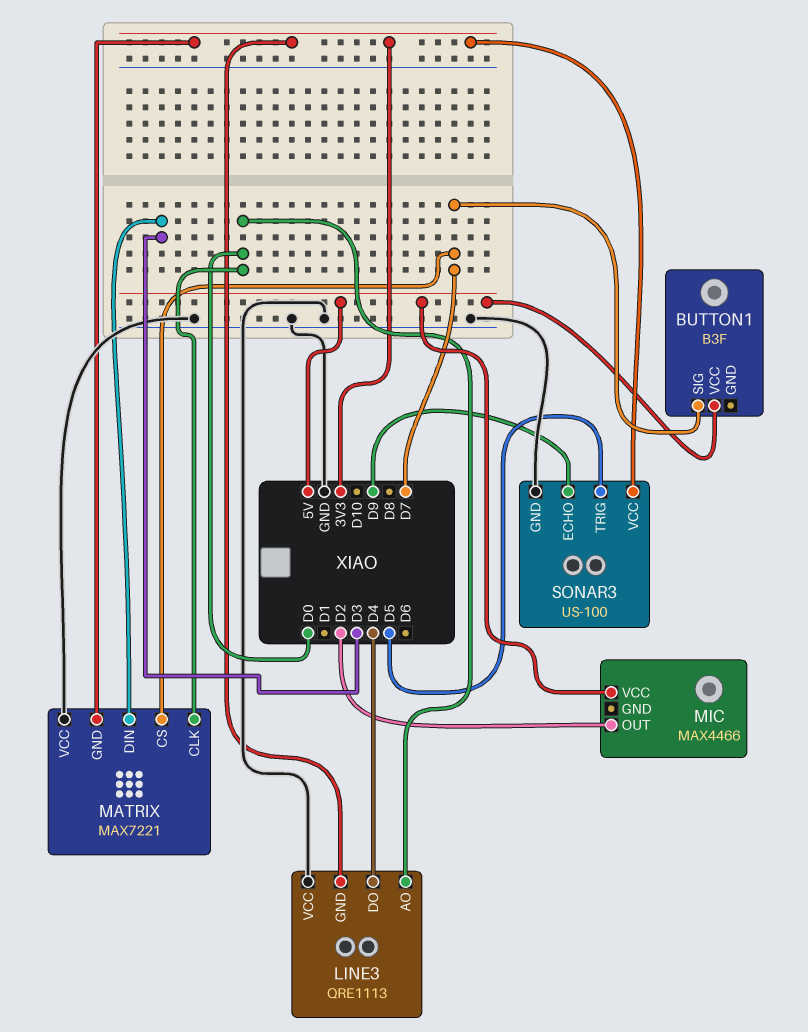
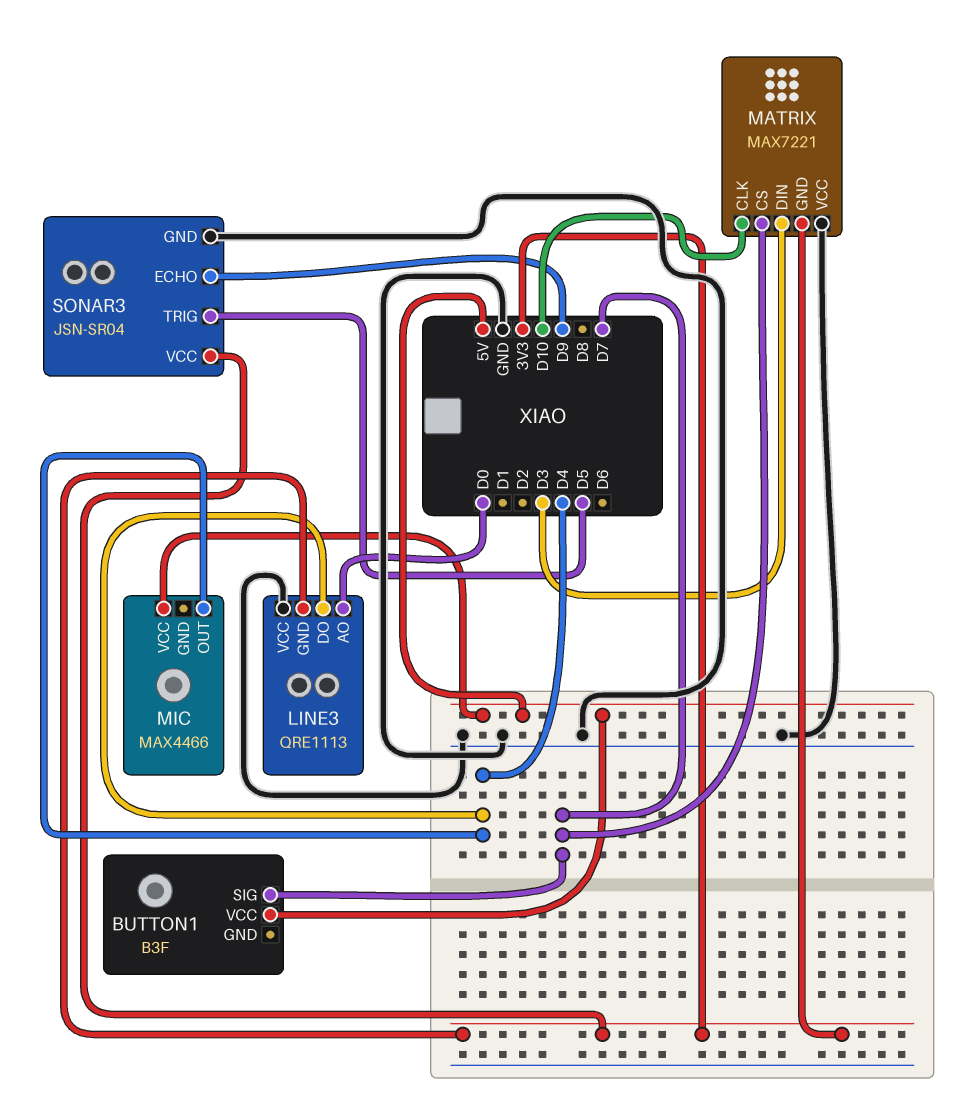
MATRIX pin CLK: D0 -> D10
MIC pin OUT: D2 -> D4
SONAR3: US-100 -> JSN-SR04

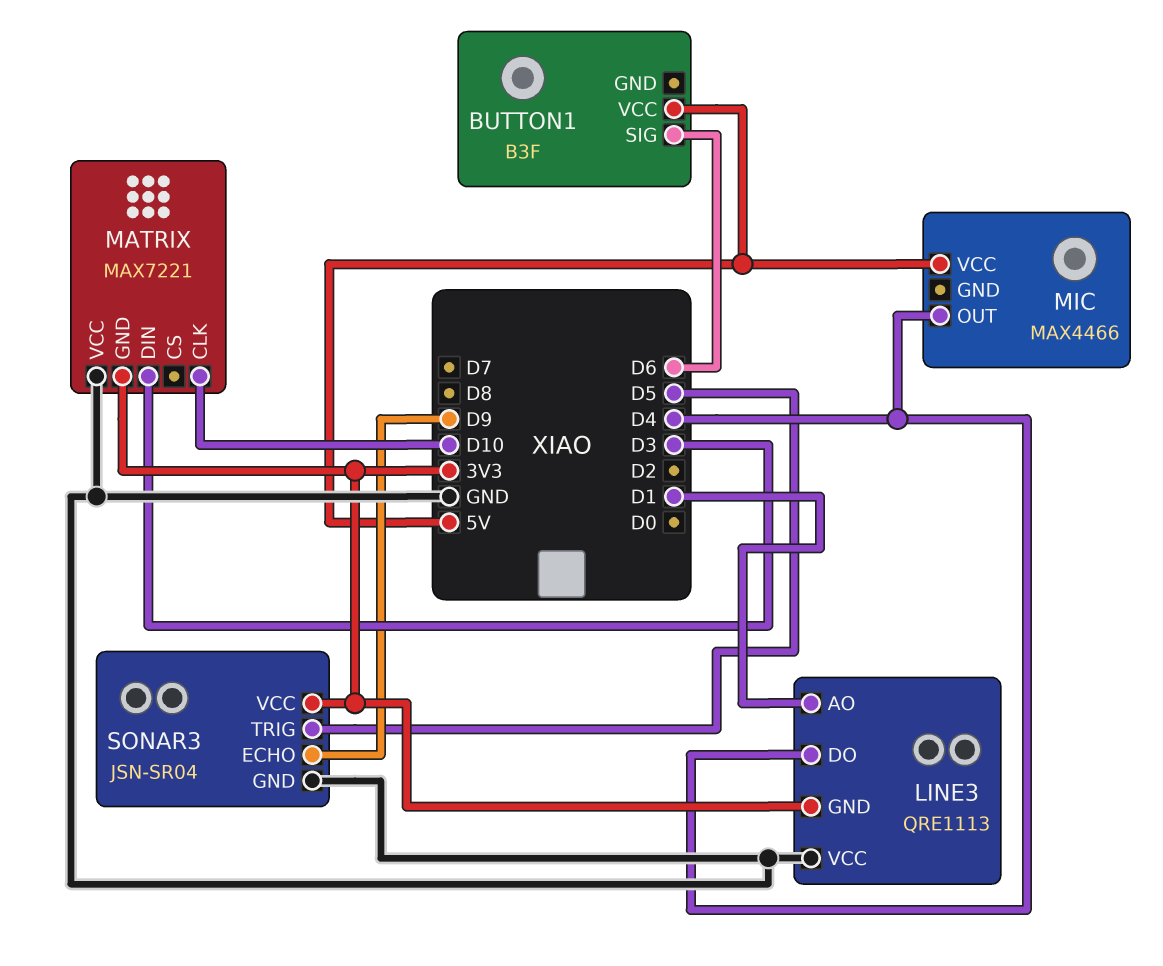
BUTTON1 pin SIG: D7 -> D6
LINE3 pin AO: D0 -> D1
MATRIX pin CS: D7 -> none

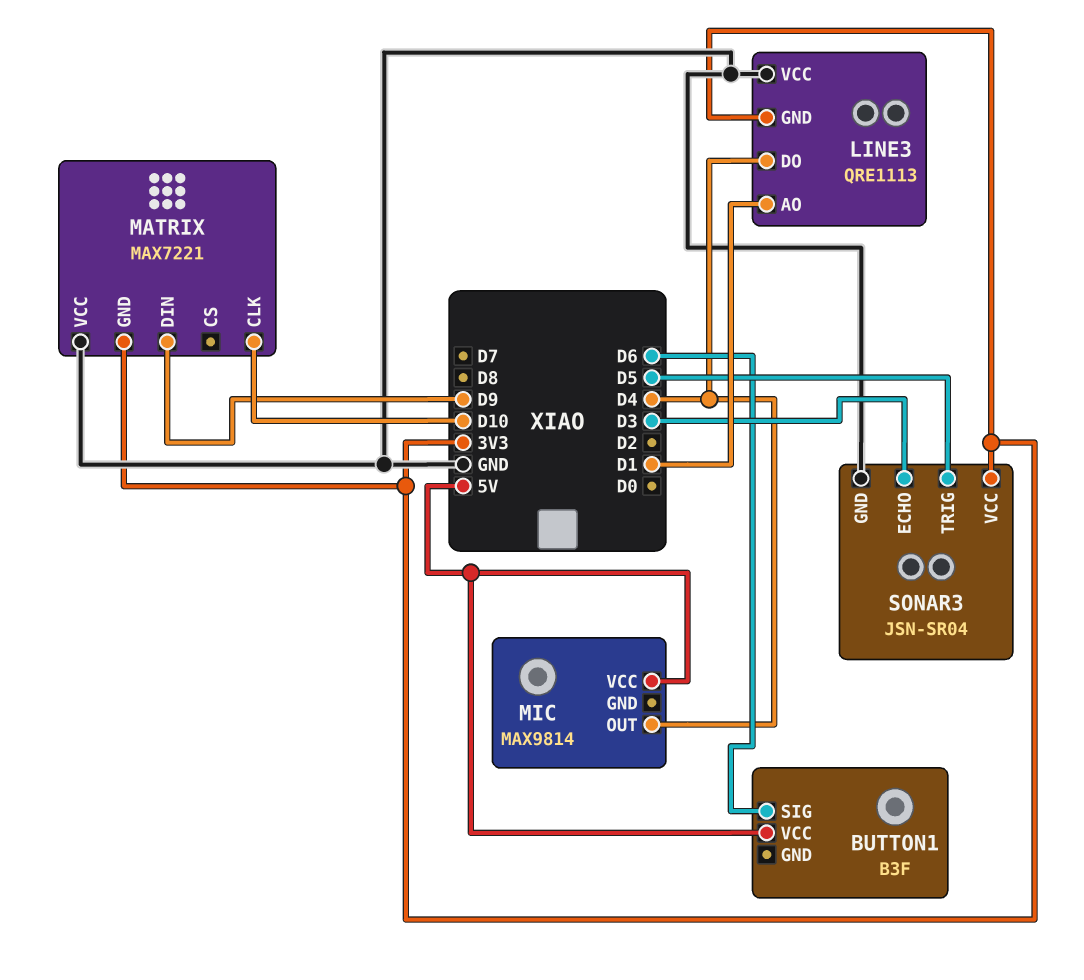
MATRIX pin DIN: D3 -> D9
MIC: MAX4466 -> MAX9814
SONAR3 pin ECHO: D9 -> D3

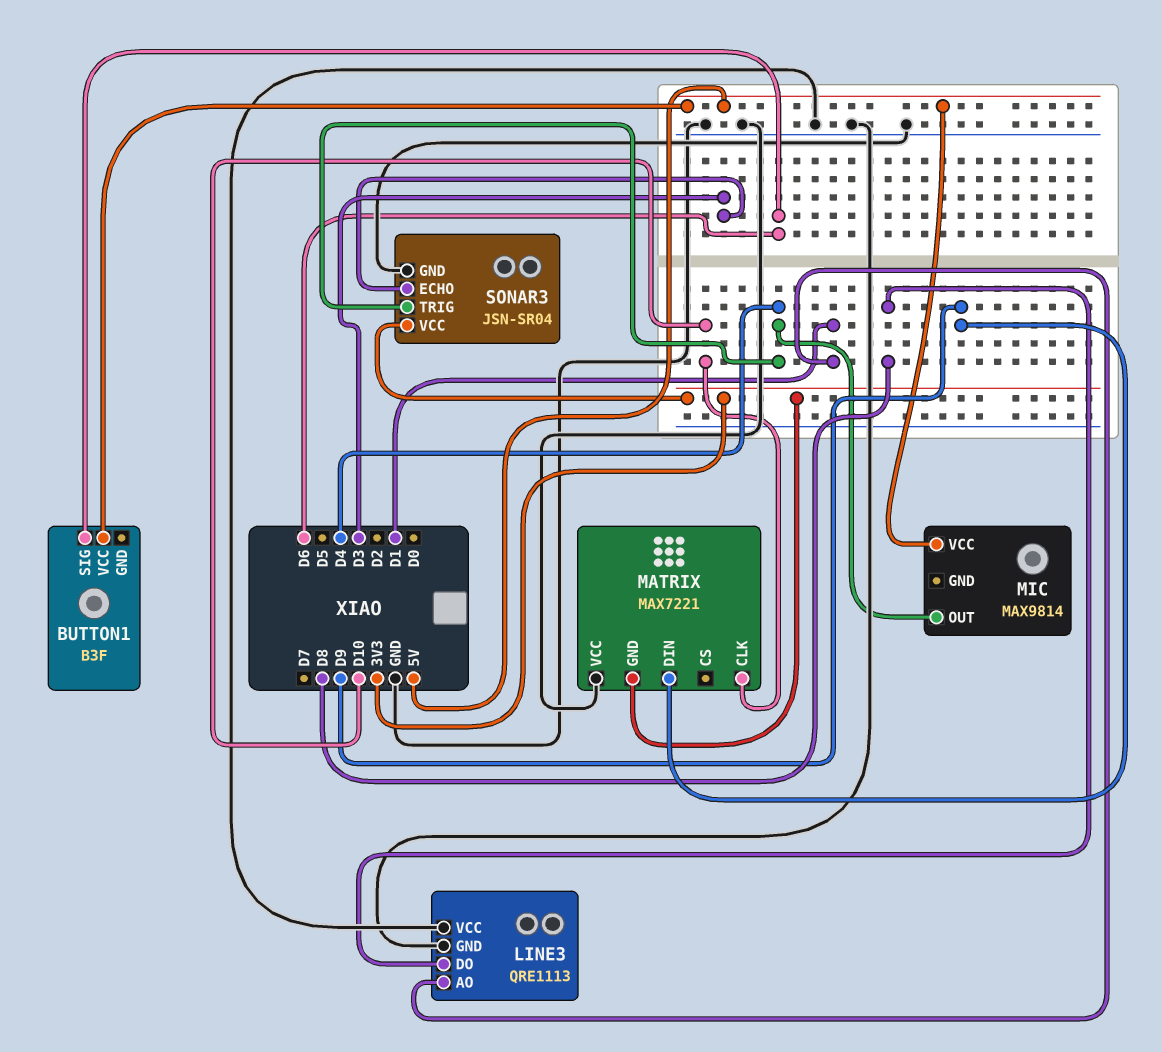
LINE3 pin DO: D4 -> D8
LINE3 pin GND: 3V3 -> GND
SONAR3 pin TRIG: D5 -> D4

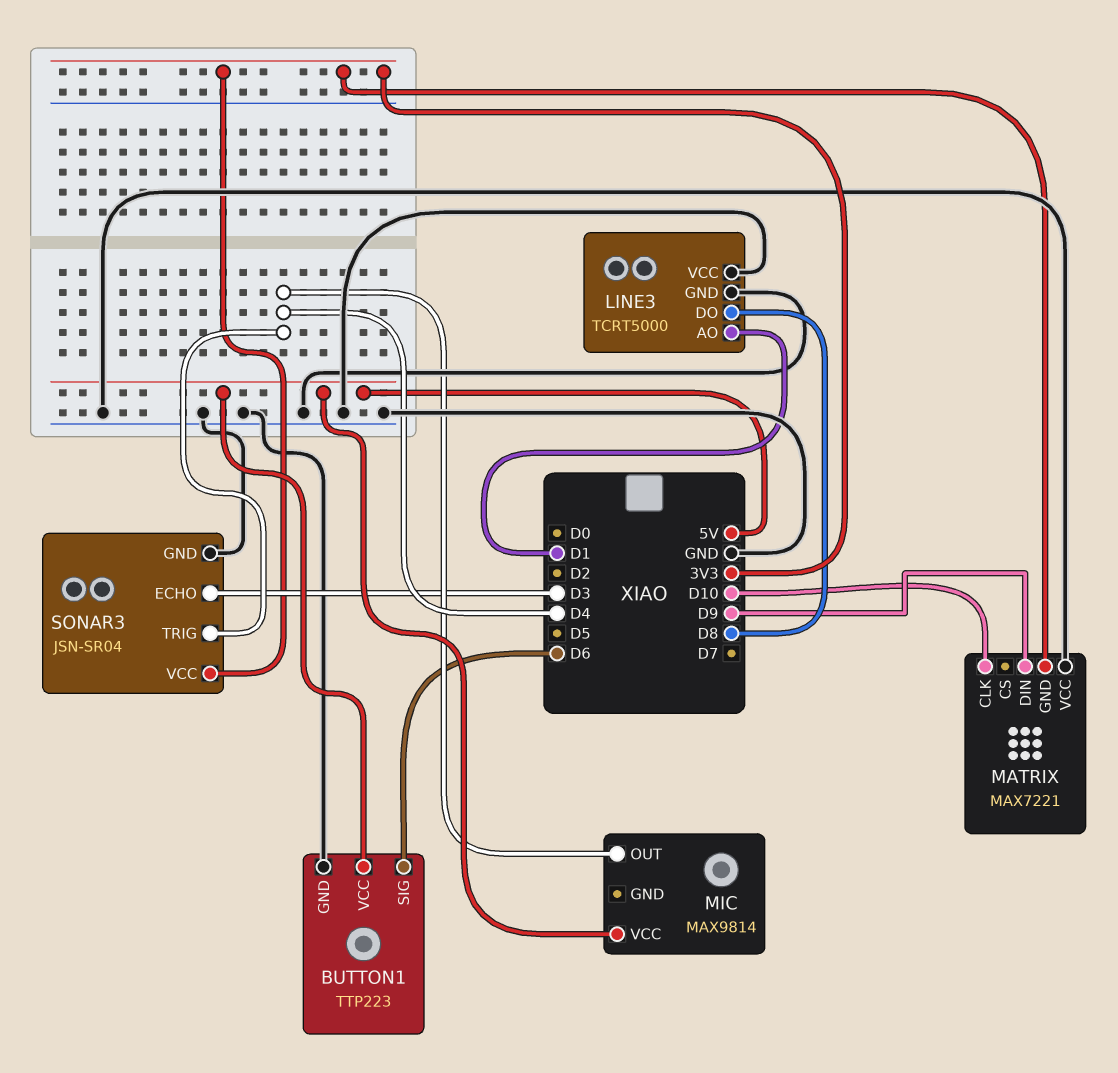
BUTTON1: B3F -> TTP223
BUTTON1 pin GND: none -> GND
LINE3: QRE1113 -> TCRT5000

